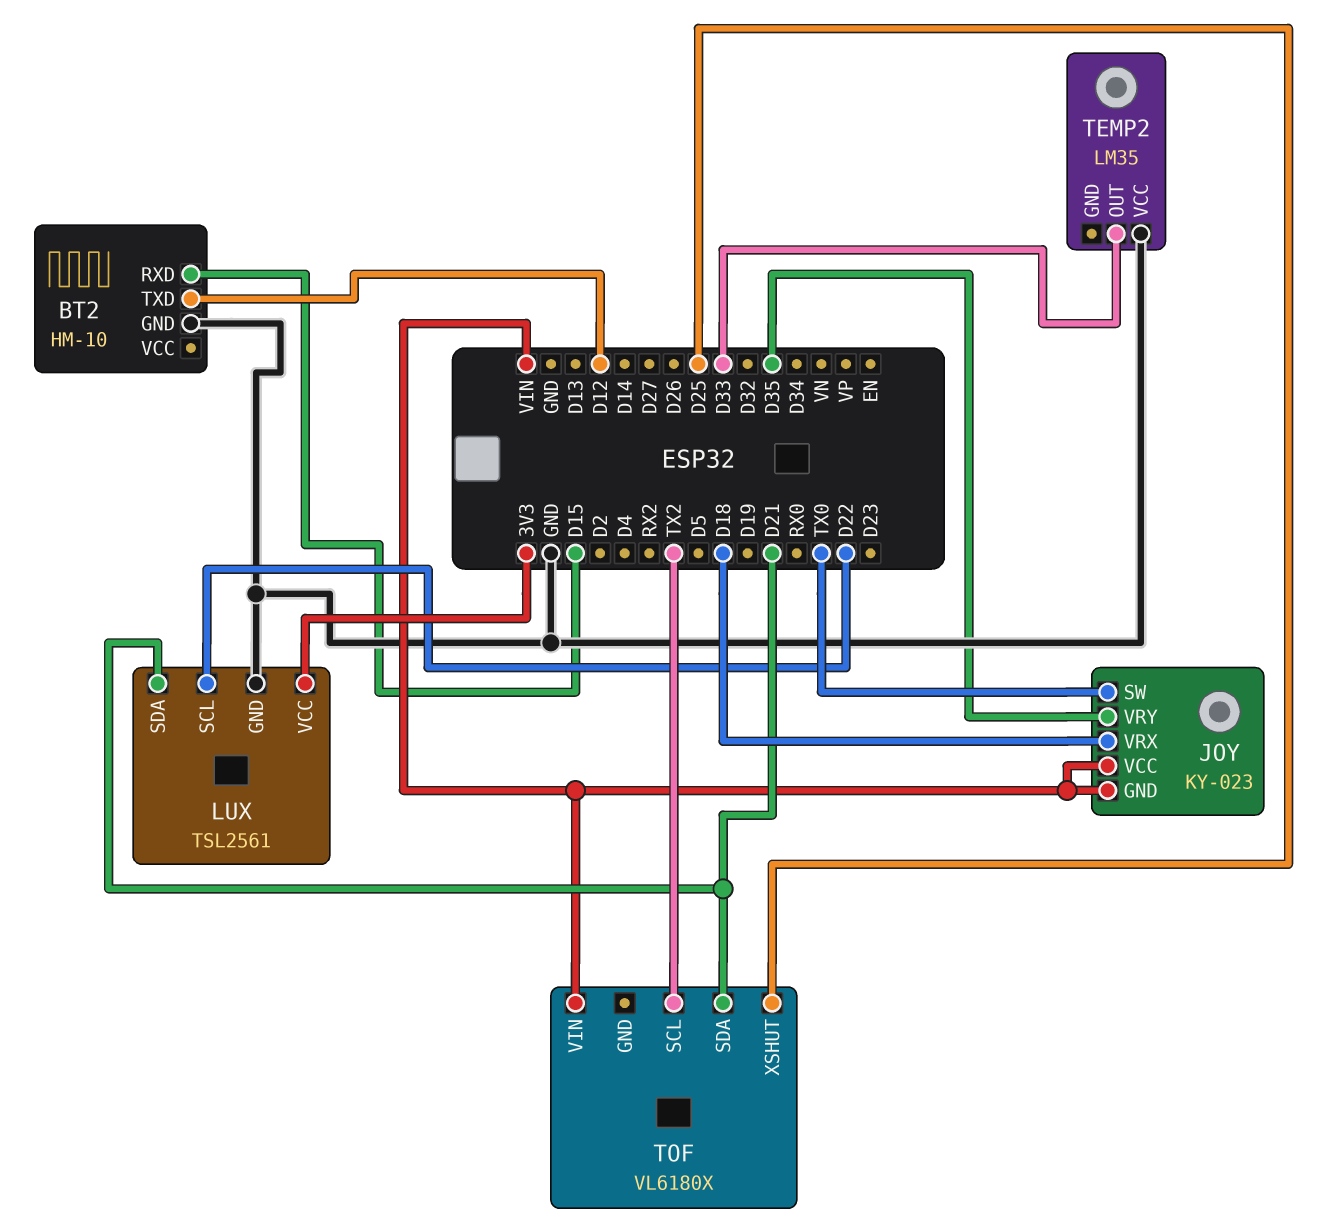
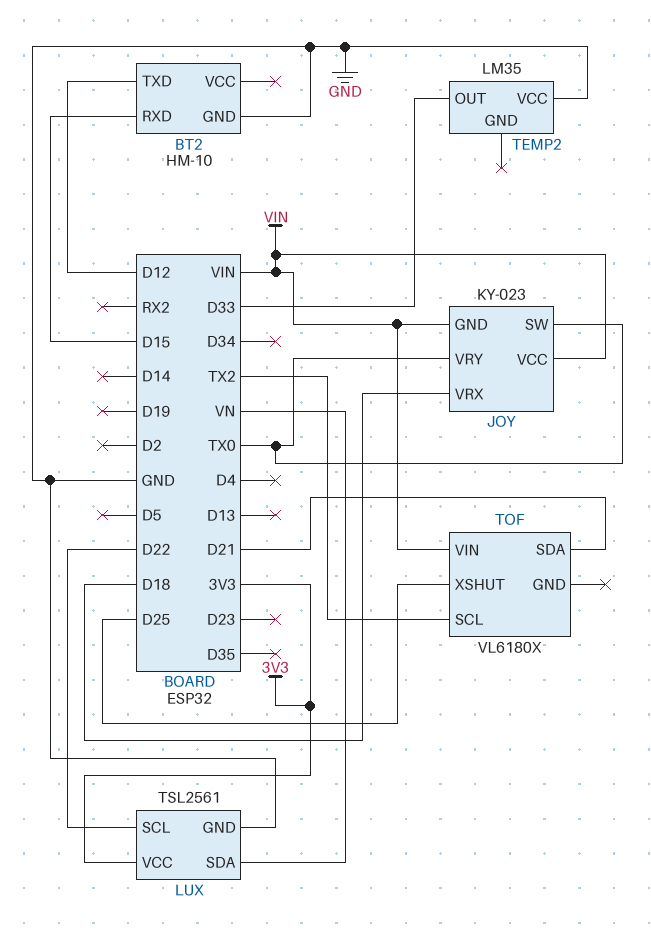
JOY pin VRY: D35 -> TX0
LUX pin SDA: D21 -> VN

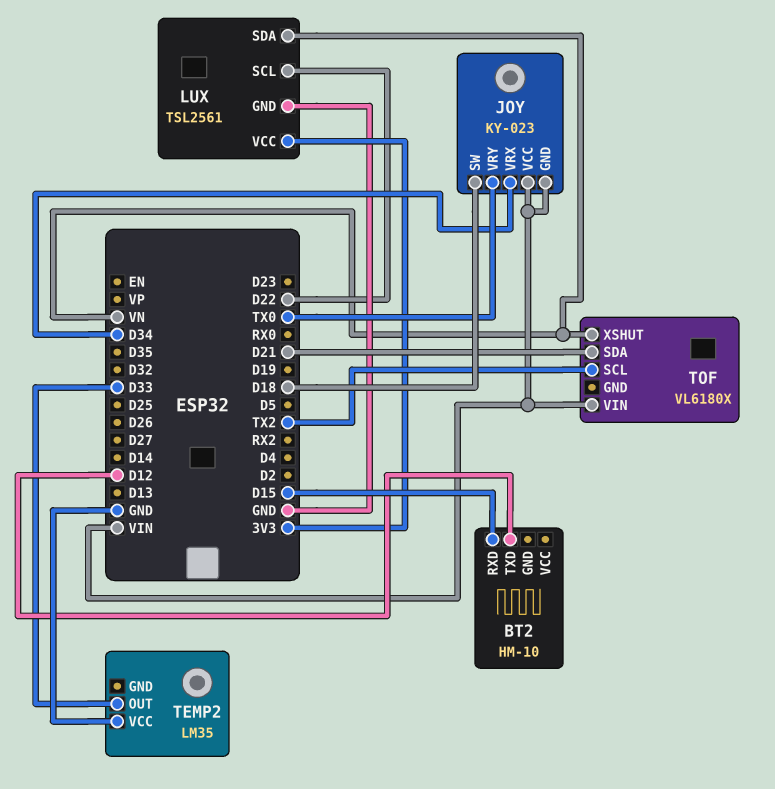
BT2 pin GND: GND -> none
JOY pin SW: TX0 -> D18
JOY pin VRX: D18 -> D34
TOF pin XSHUT: D25 -> VN

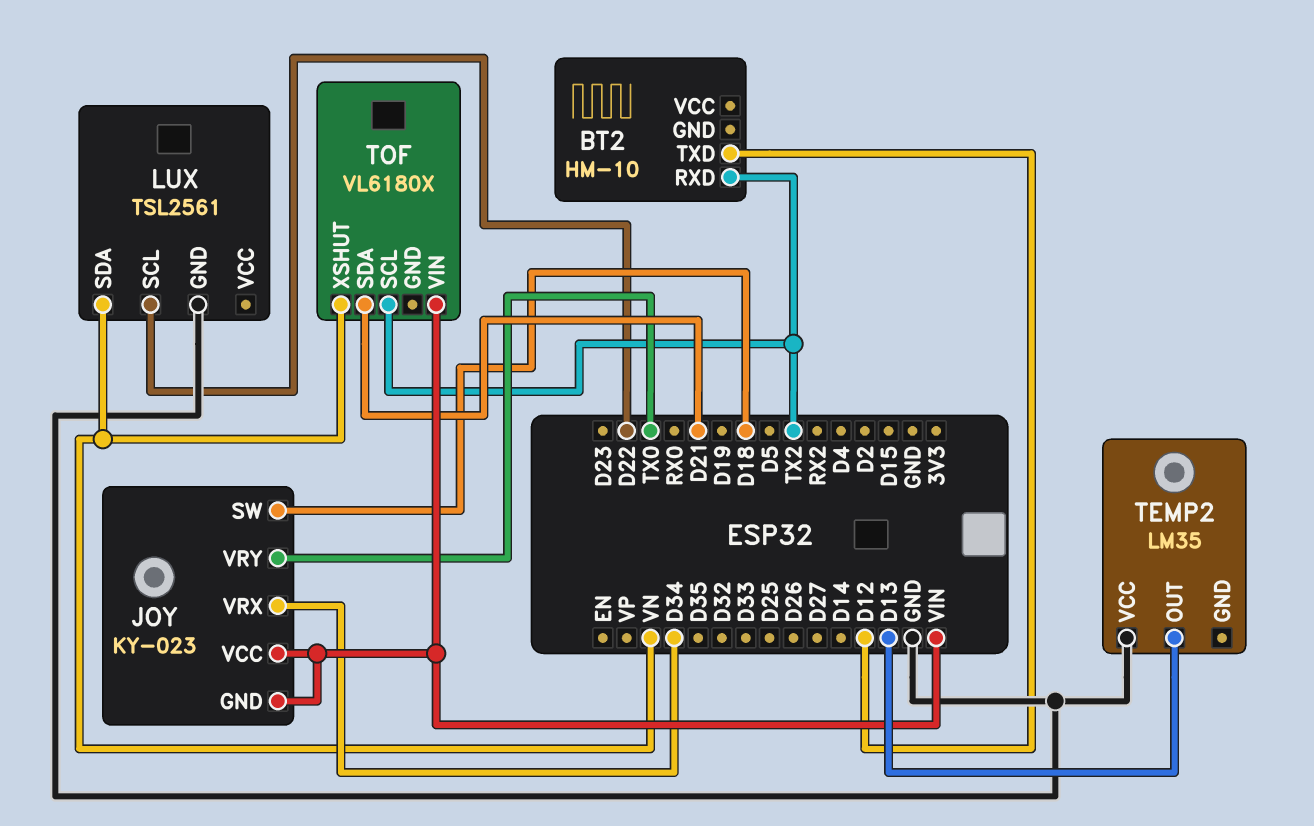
BT2 pin RXD: D15 -> TX2
LUX pin VCC: 3V3 -> none
TEMP2 pin OUT: D33 -> D13

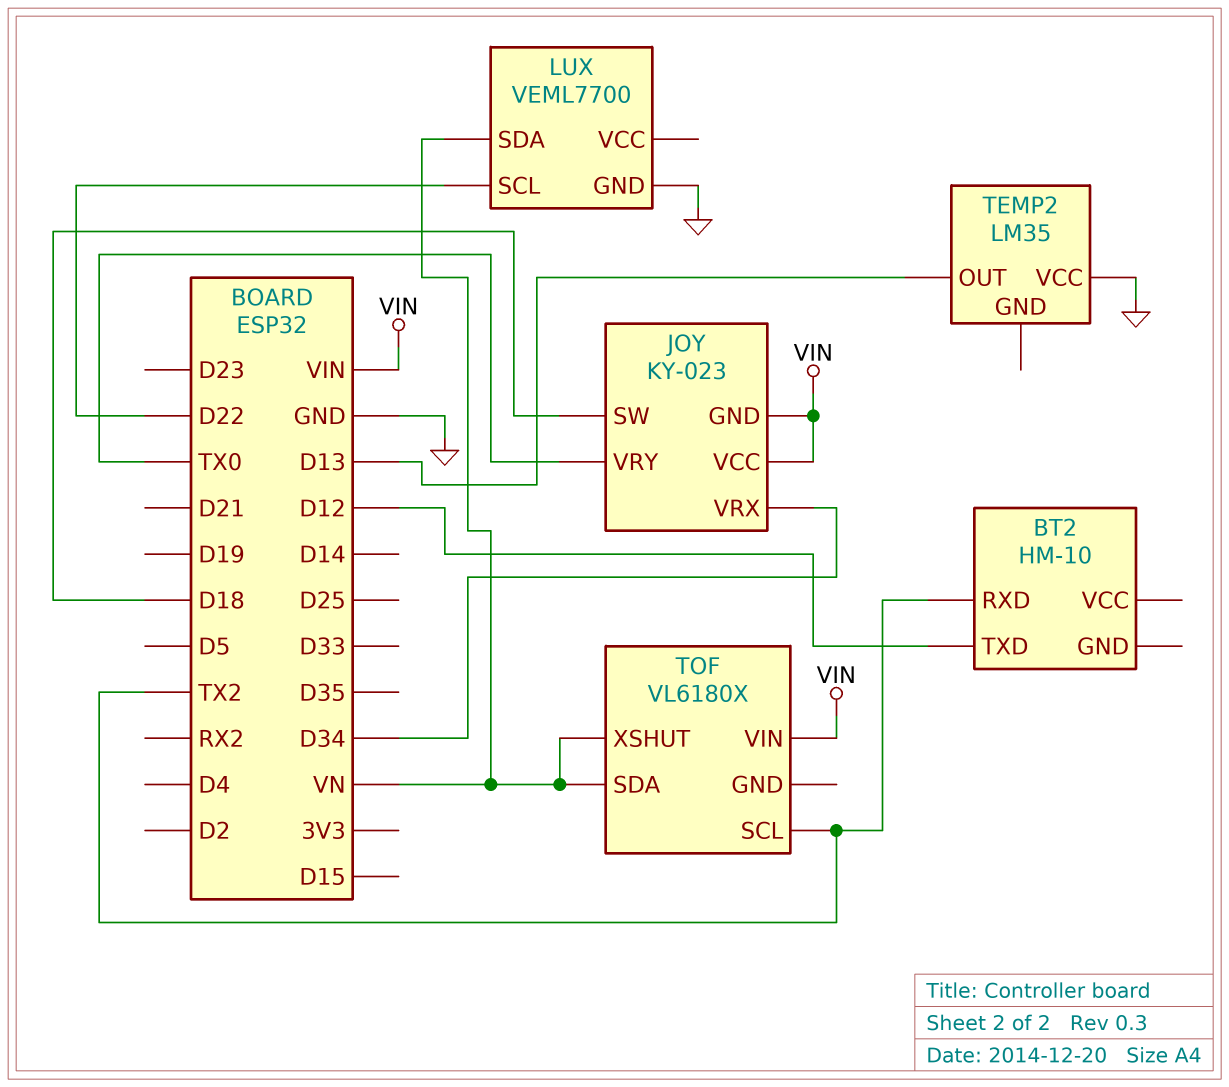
LUX: TSL2561 -> VEML7700
TOF pin SDA: D21 -> VN

